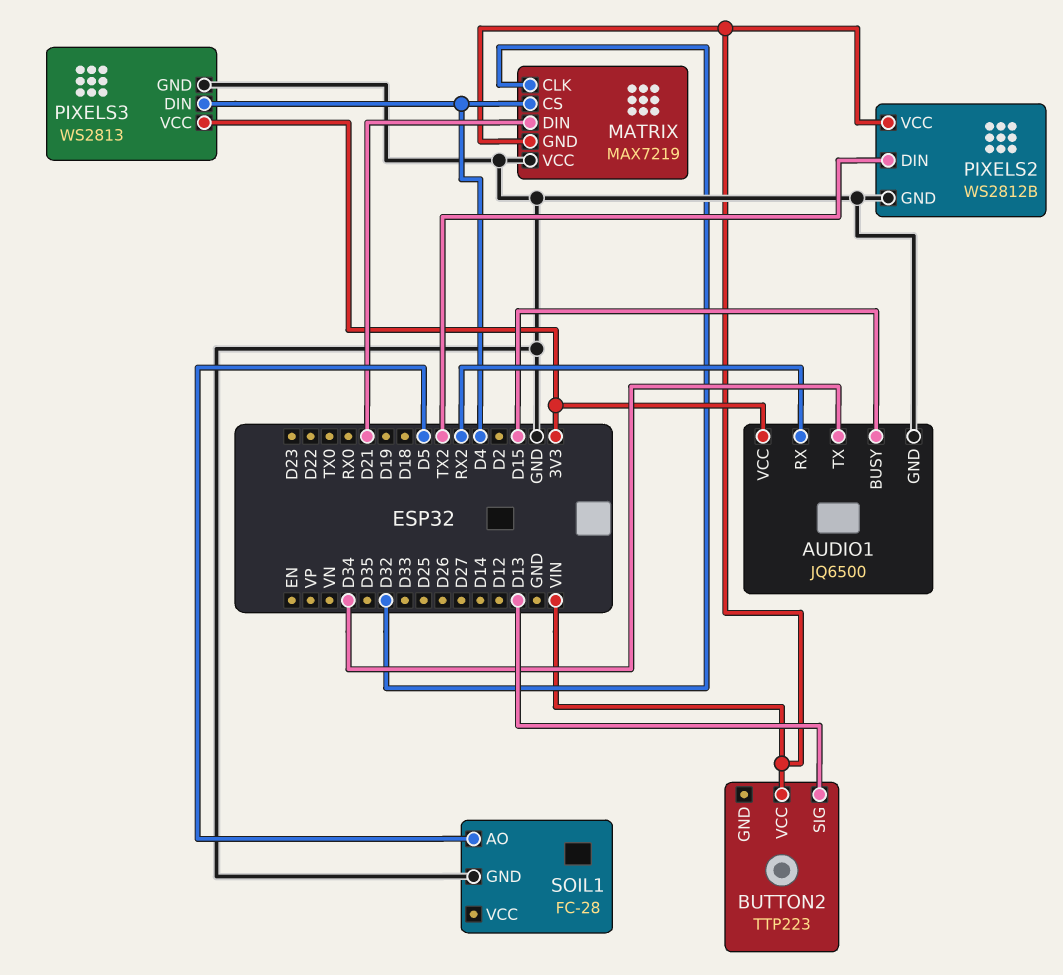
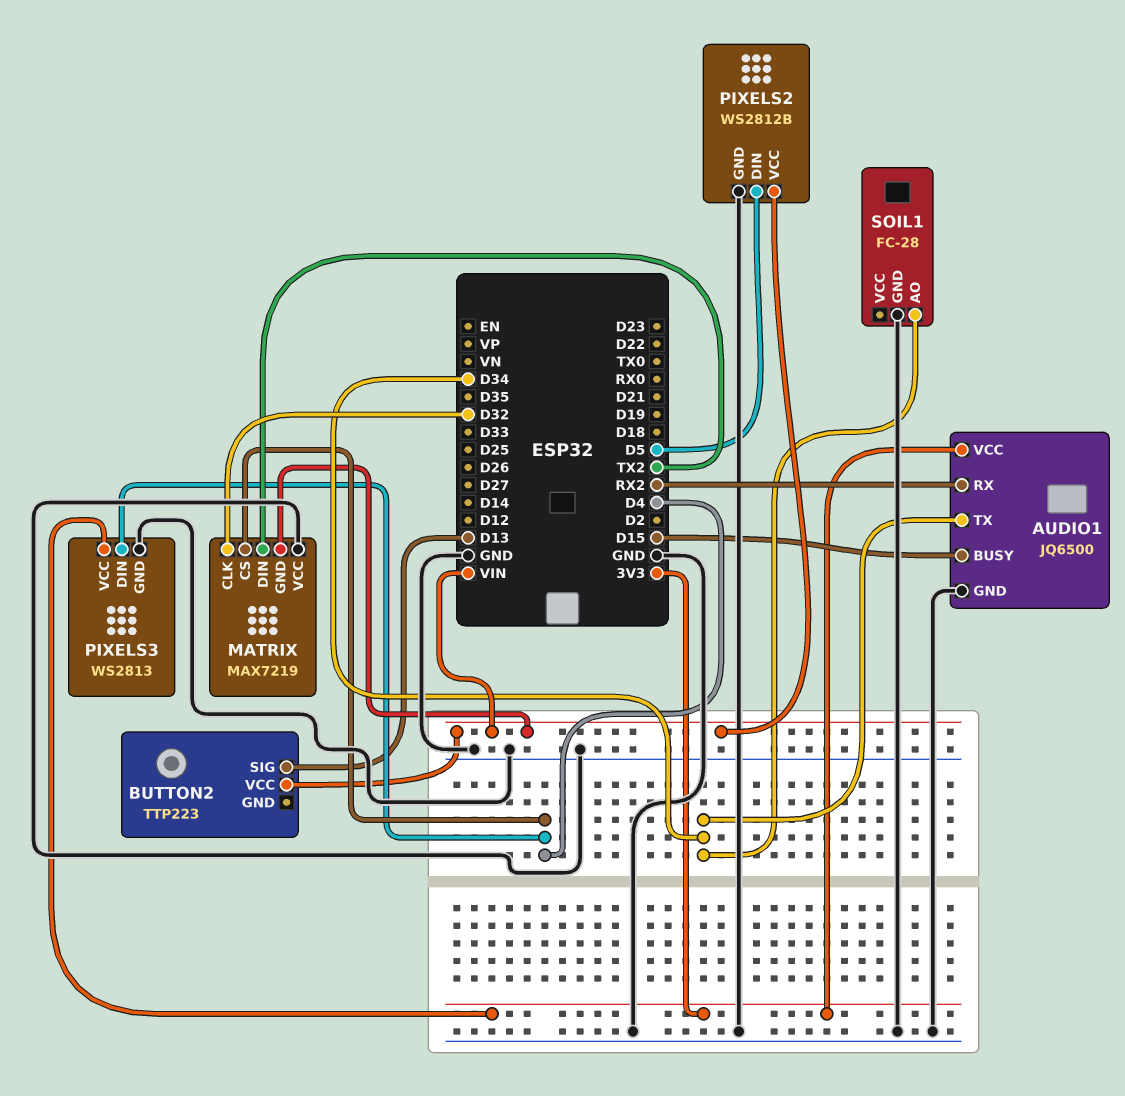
MATRIX pin DIN: D21 -> TX2
PIXELS2 pin DIN: TX2 -> D5
SOIL1 pin AO: D5 -> D34

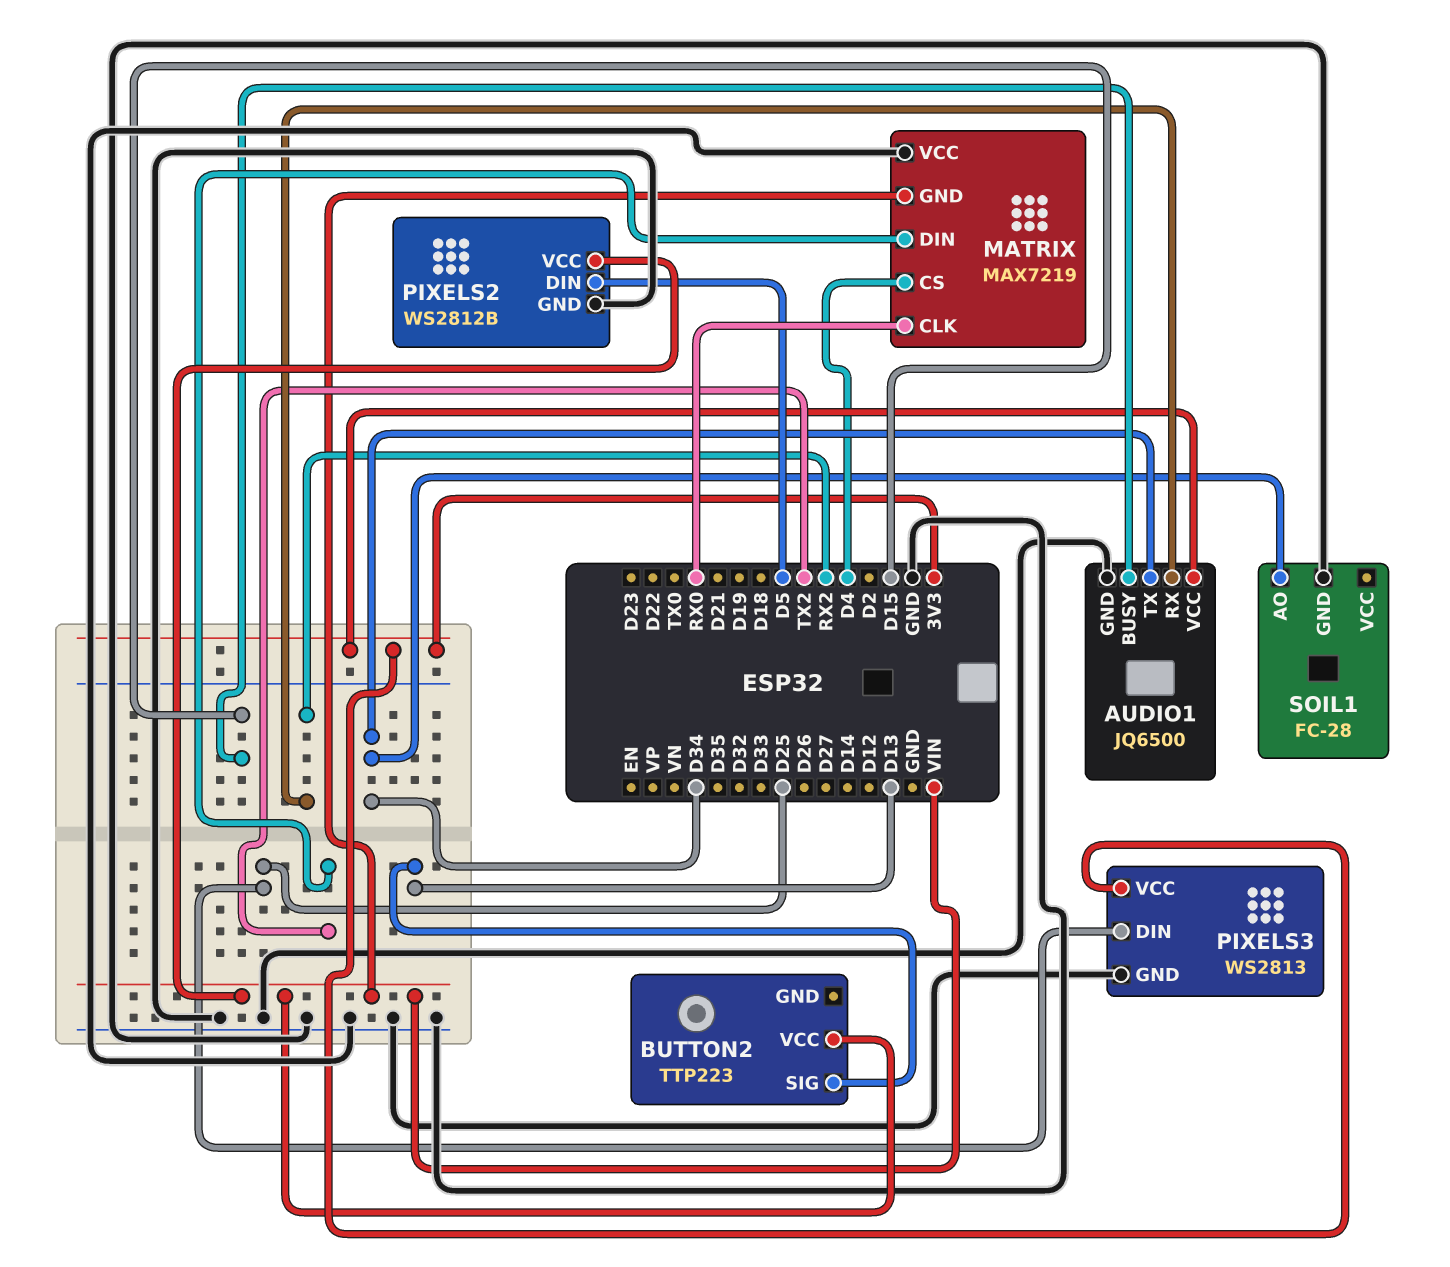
MATRIX pin CLK: D32 -> RX0
PIXELS3 pin DIN: D4 -> D25

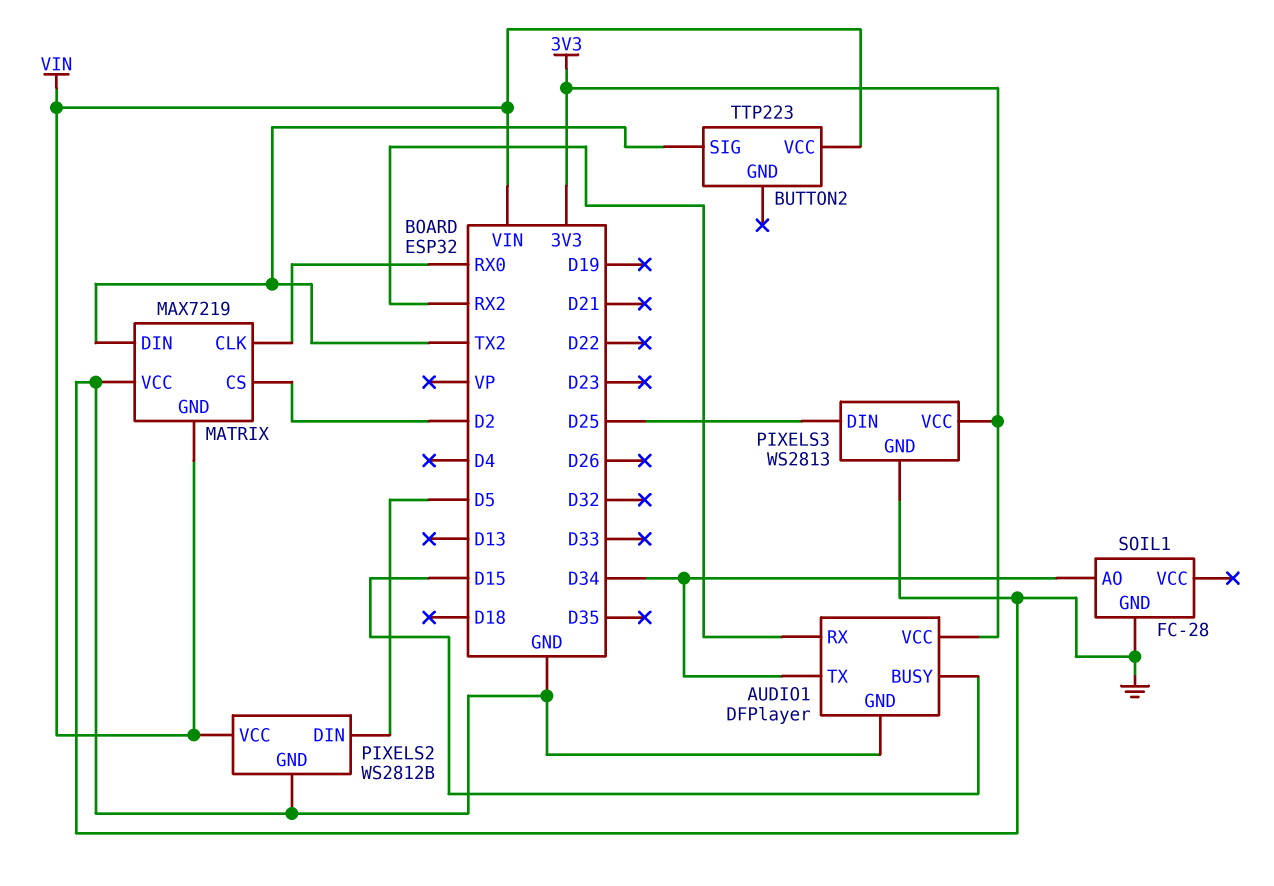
AUDIO1: JQ6500 -> DFPlayer
BUTTON2 pin SIG: D13 -> TX2
MATRIX pin CS: D4 -> D2

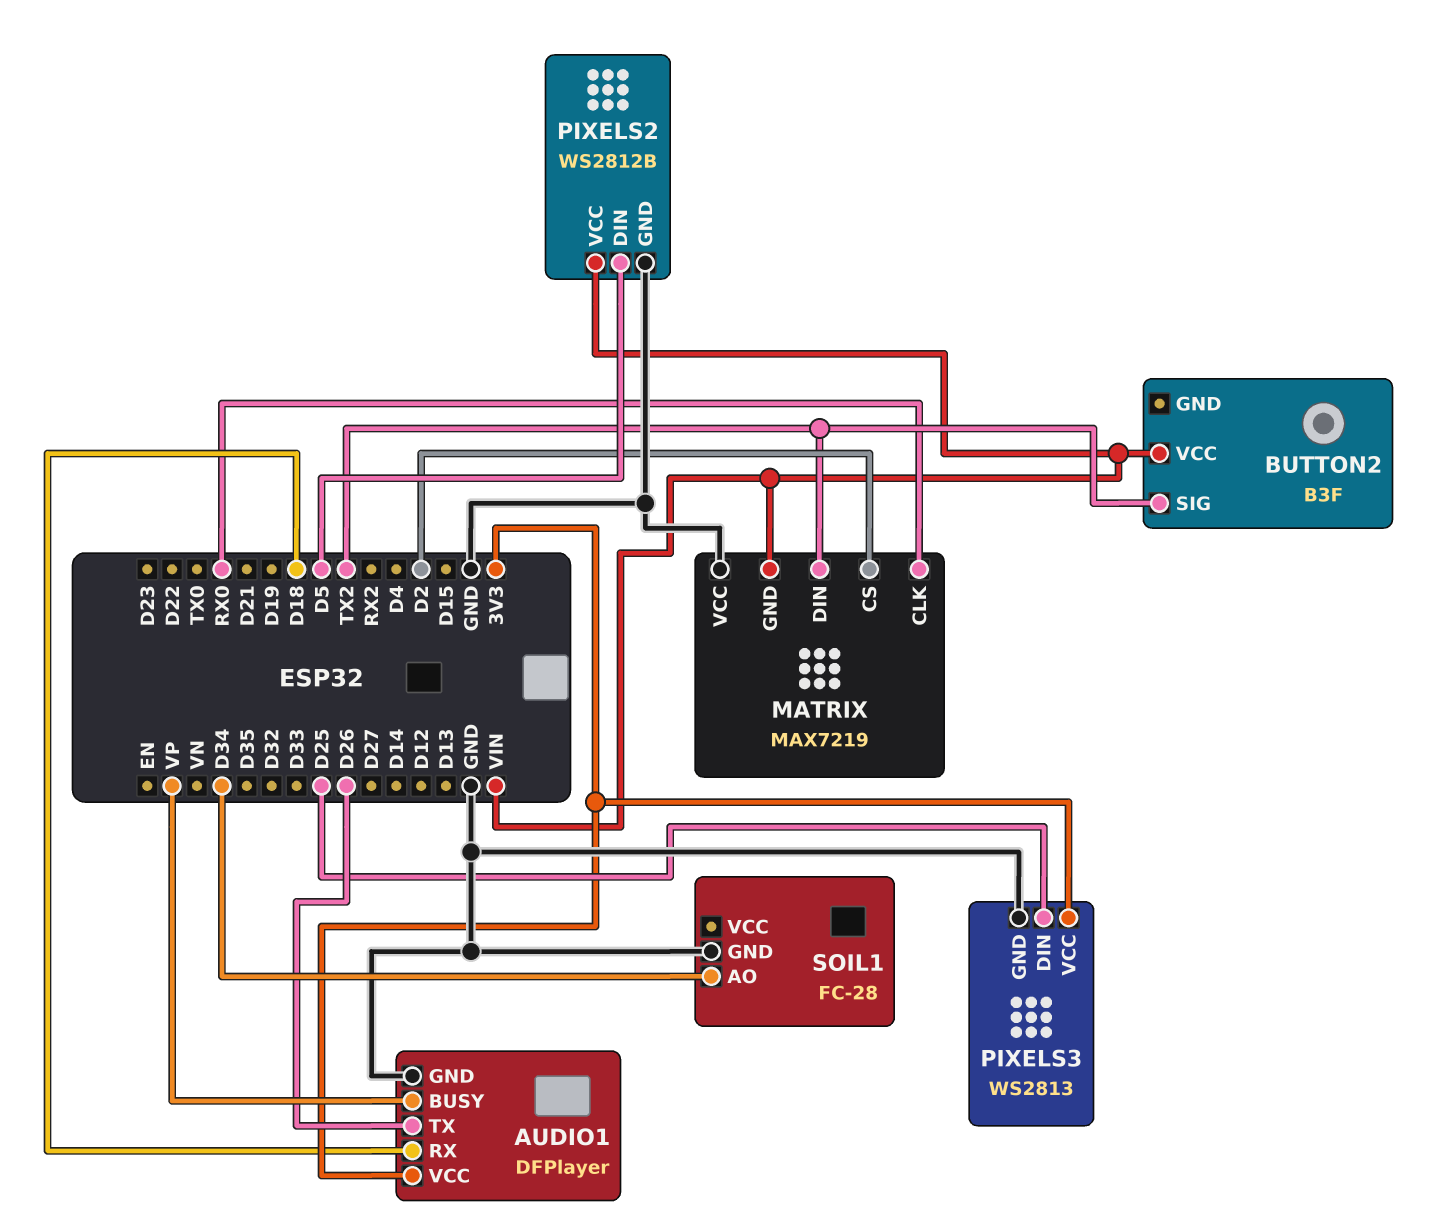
AUDIO1 pin BUSY: D15 -> VP
AUDIO1 pin RX: RX2 -> D18
AUDIO1 pin TX: D34 -> D26
BUTTON2: TTP223 -> B3F

